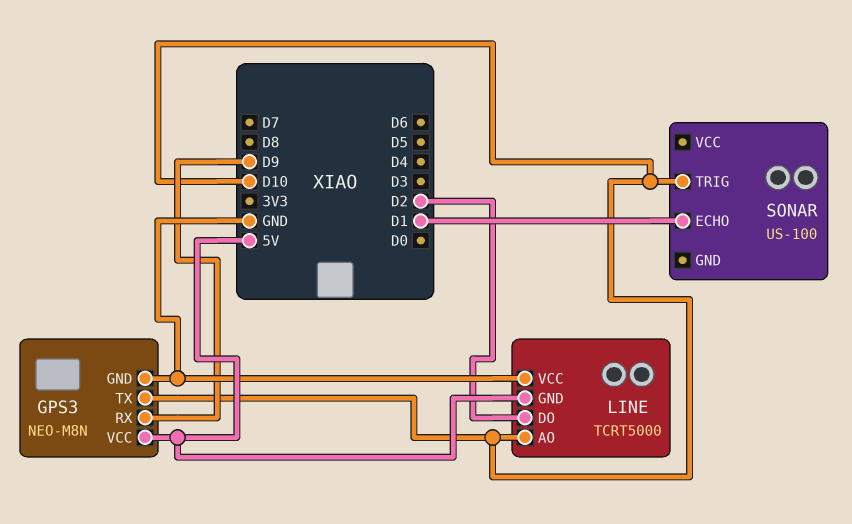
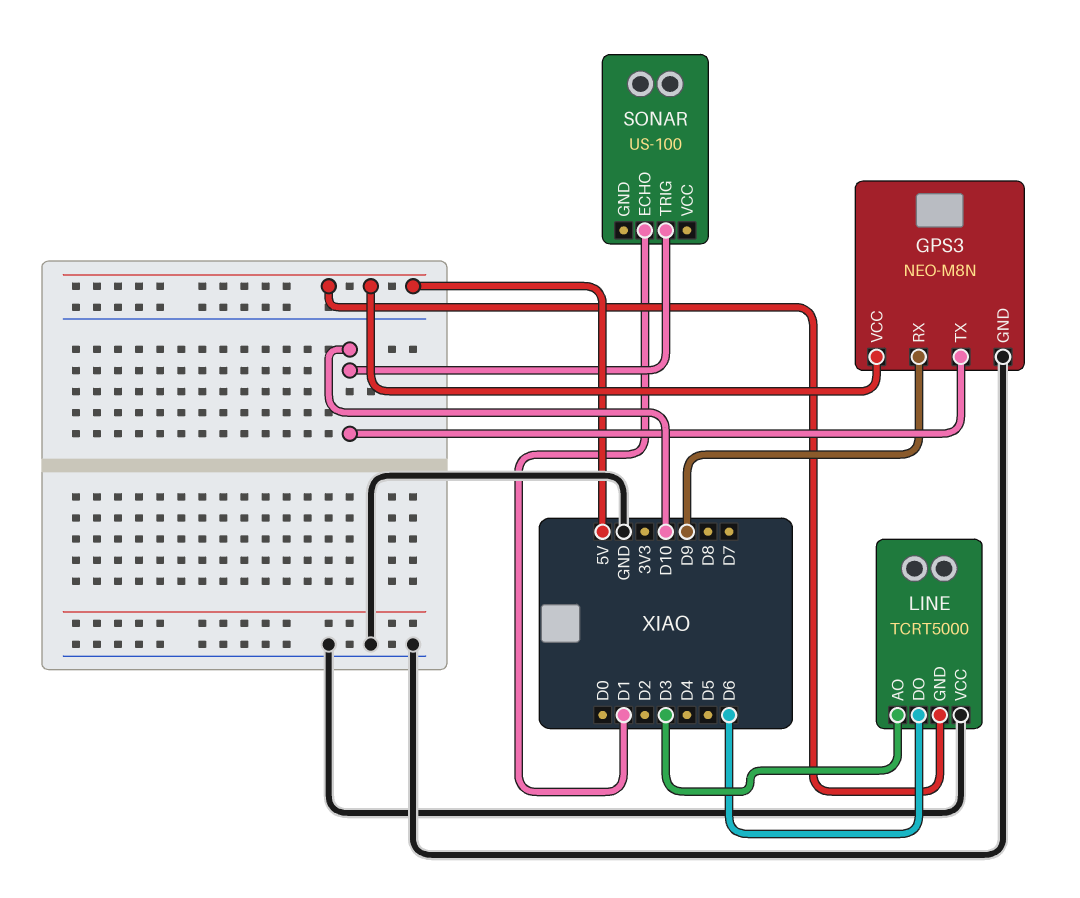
LINE pin AO: D10 -> D3
LINE pin DO: D2 -> D6

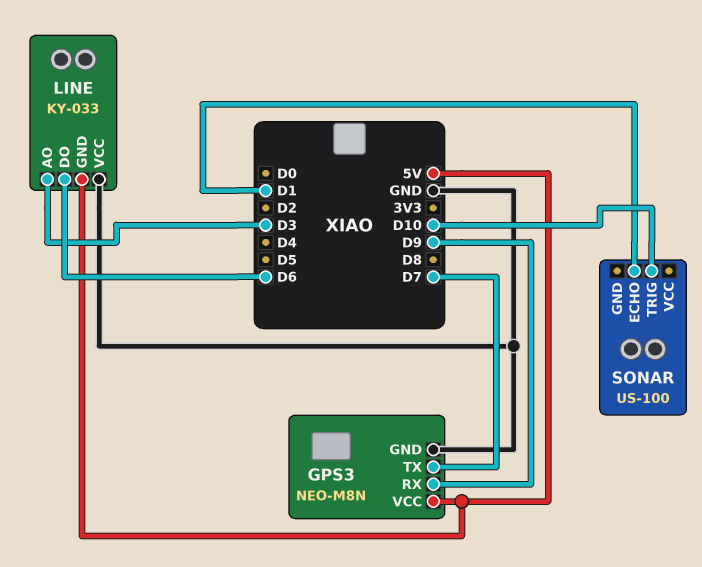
GPS3 pin TX: D10 -> D7
LINE: TCRT5000 -> KY-033

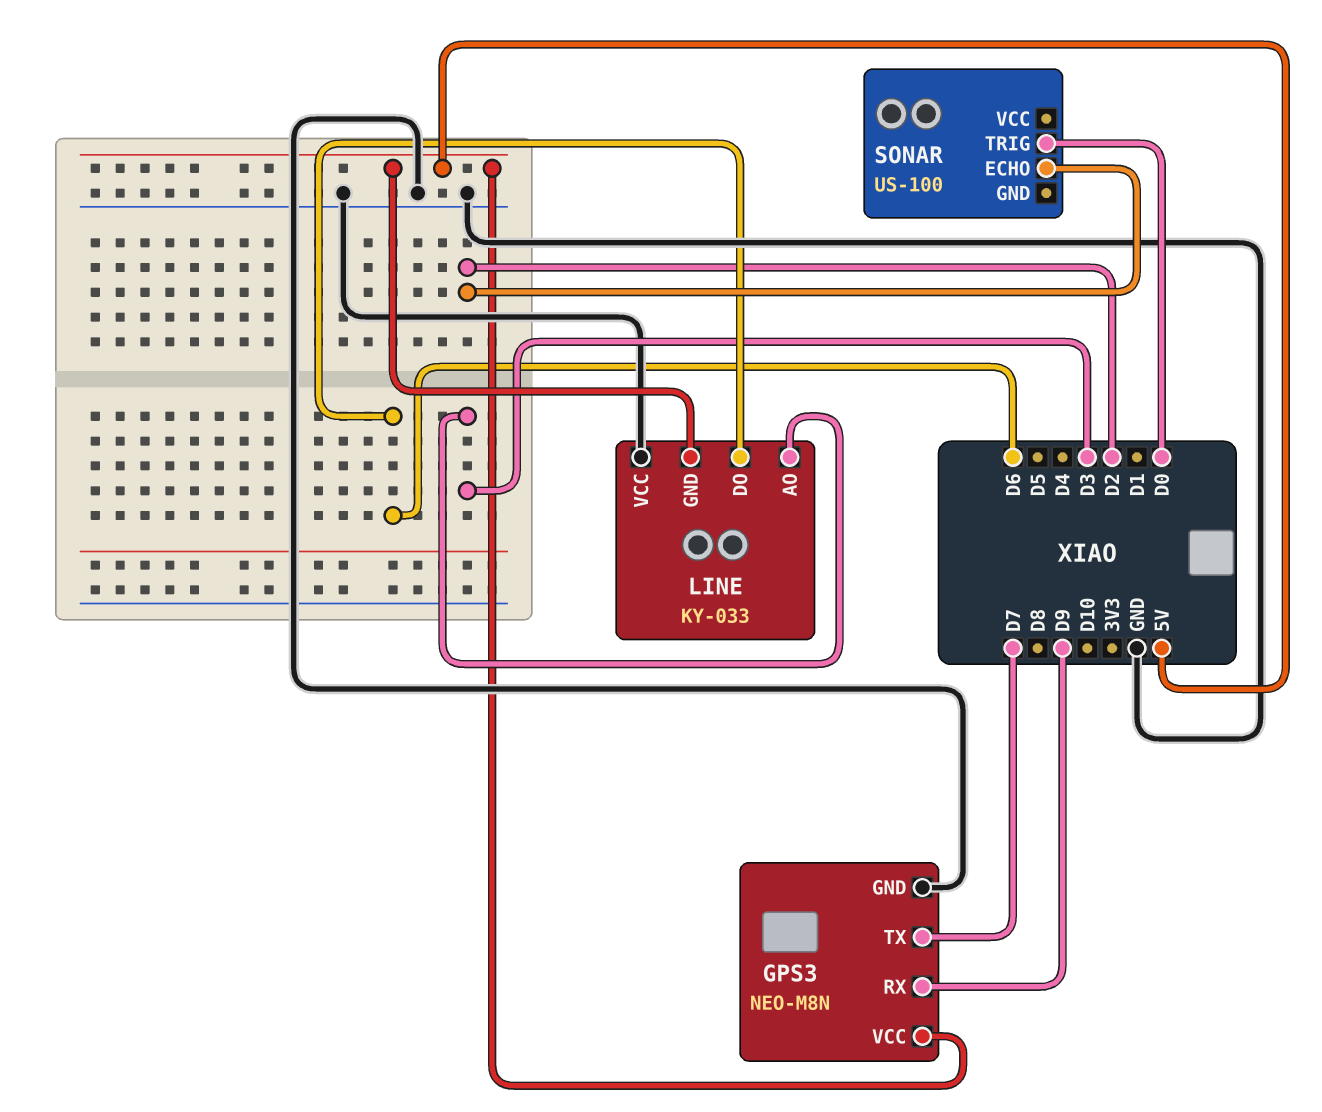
SONAR pin ECHO: D1 -> D2
SONAR pin TRIG: D10 -> D0

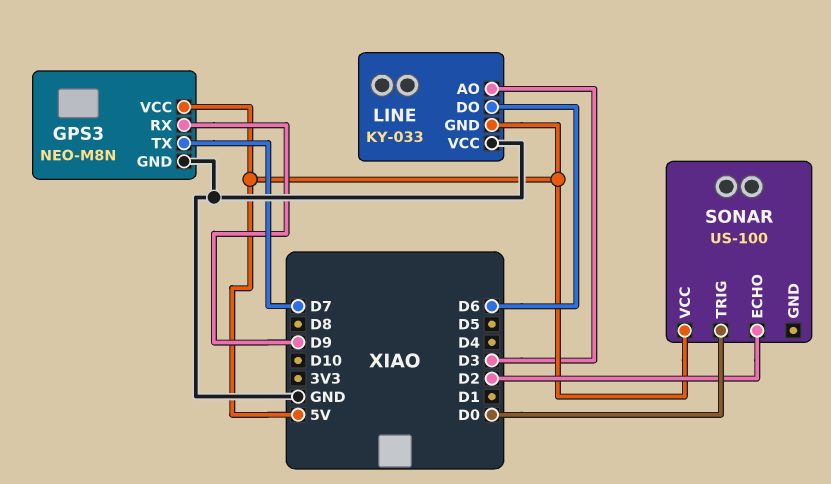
SONAR pin VCC: none -> 5V

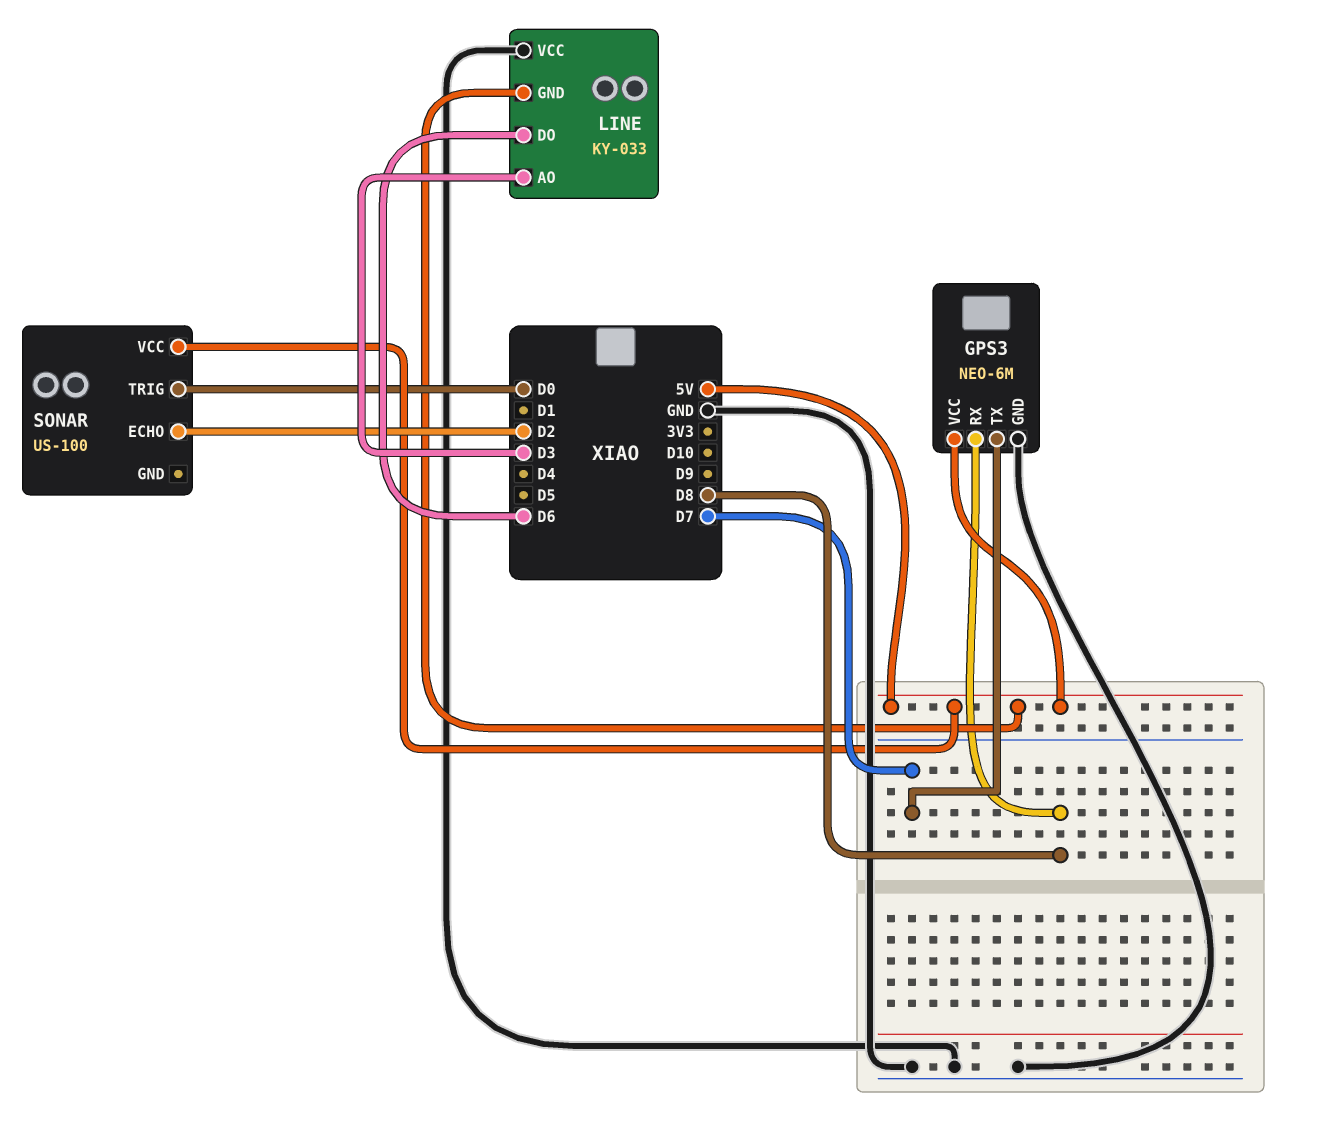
GPS3: NEO-M8N -> NEO-6M
GPS3 pin RX: D9 -> D8

